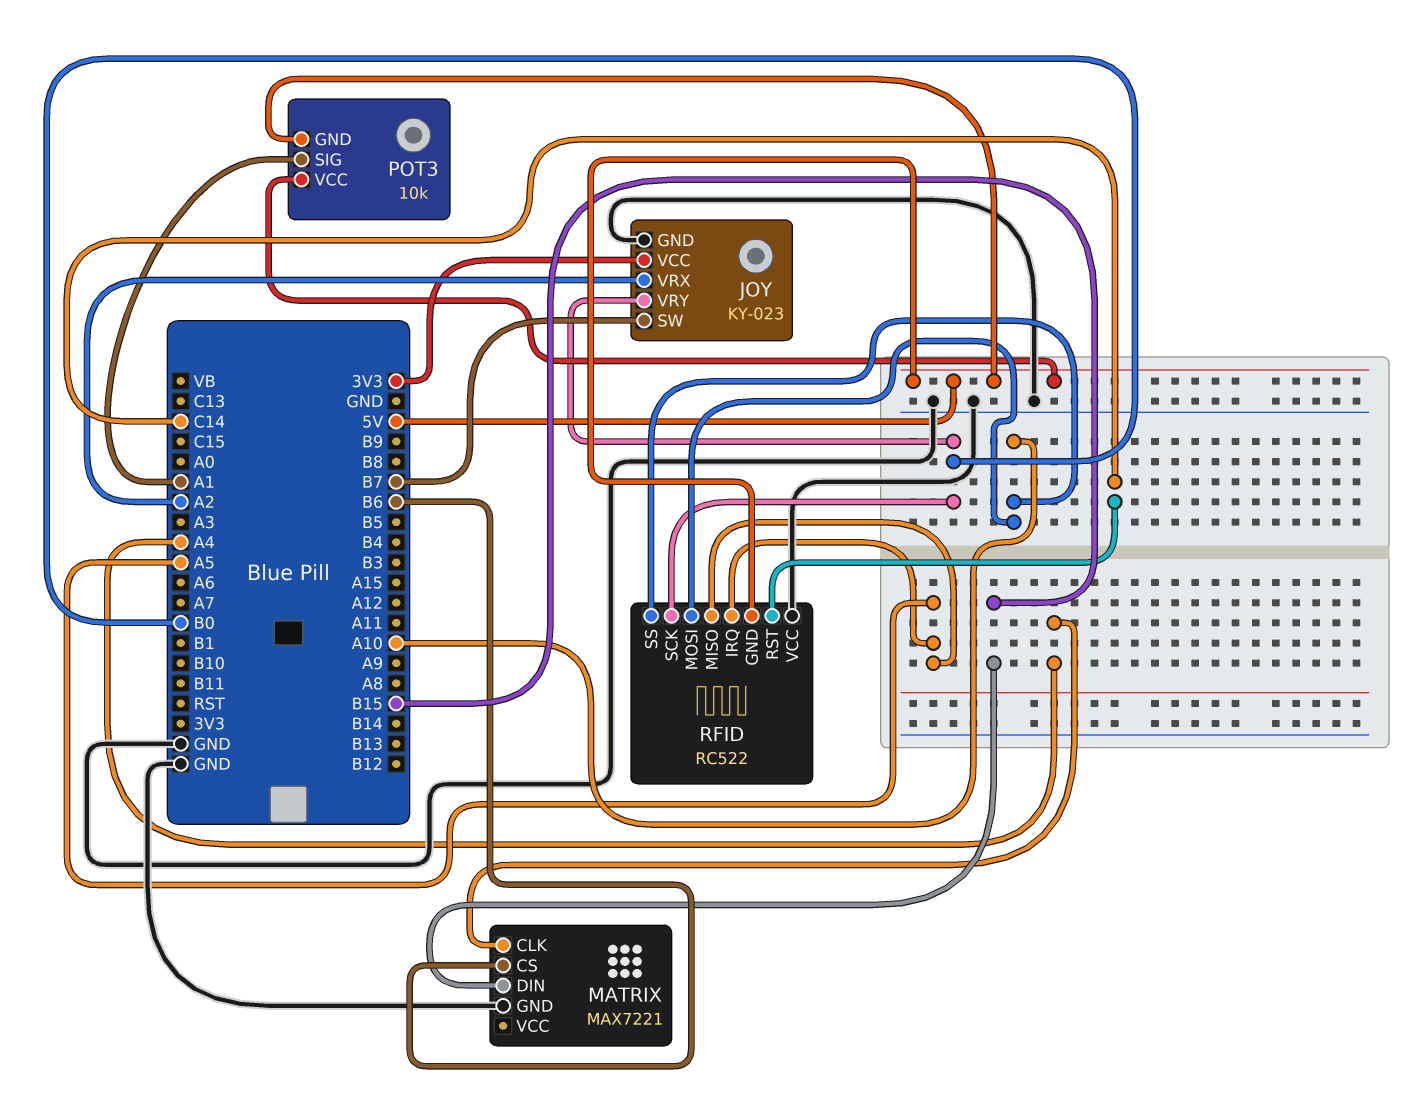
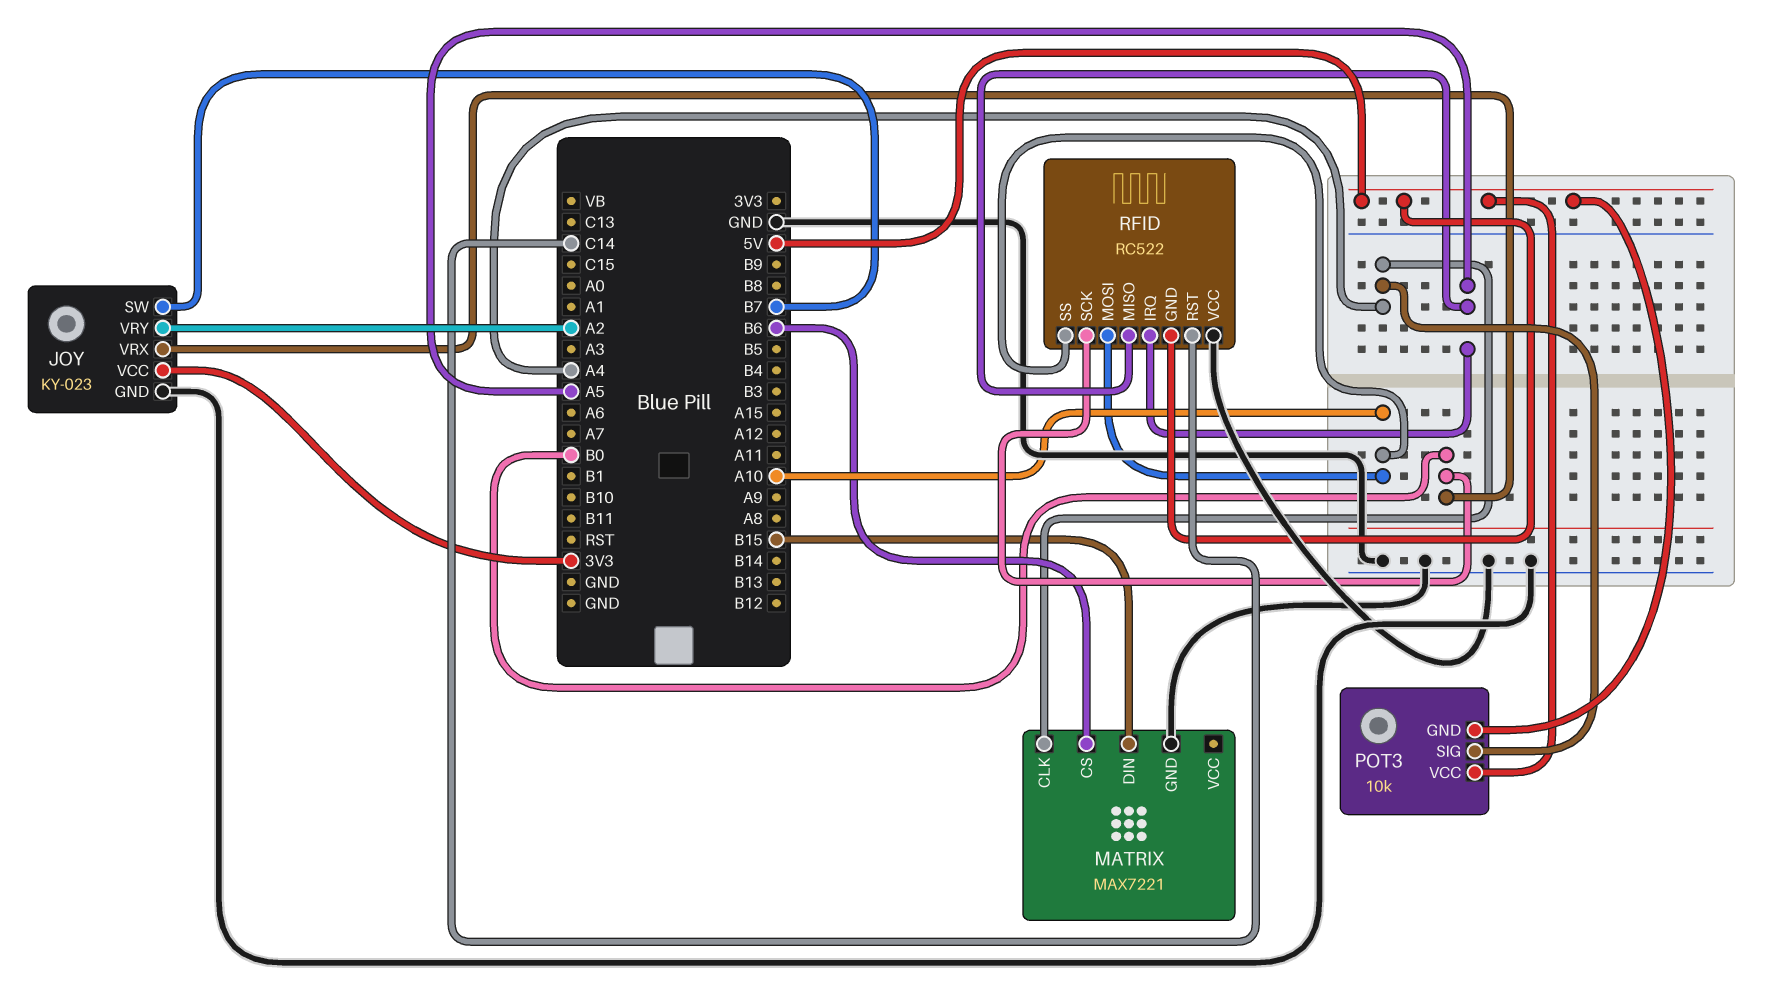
JOY pin VRX: A2 -> B0
JOY pin VRY: B0 -> A2
POT3 pin SIG: A1 -> A4

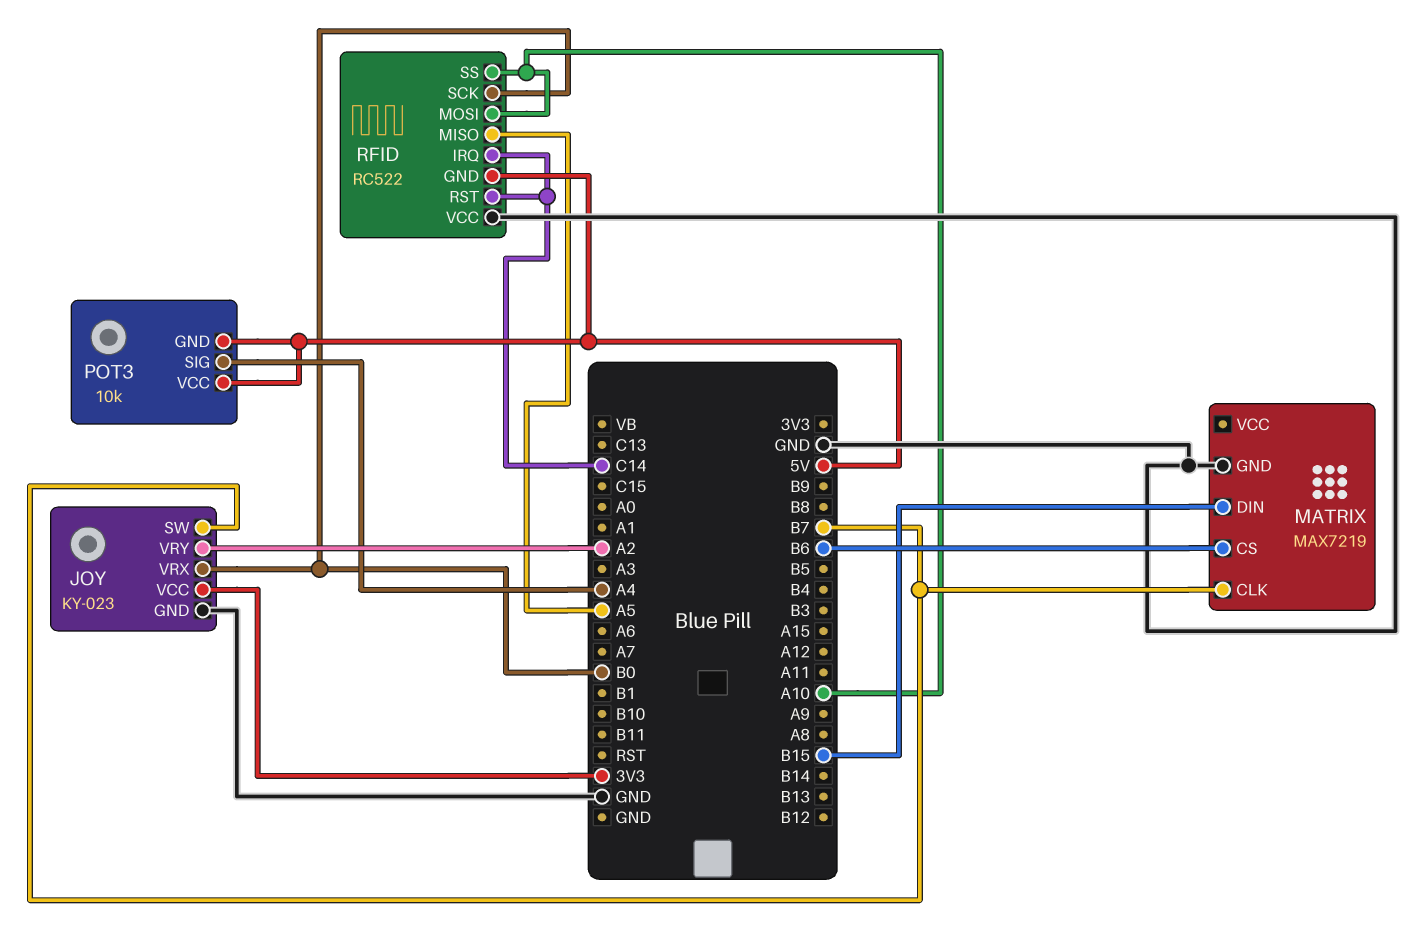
MATRIX: MAX7221 -> MAX7219
MATRIX pin CLK: A4 -> B7
RFID pin IRQ: A5 -> C14

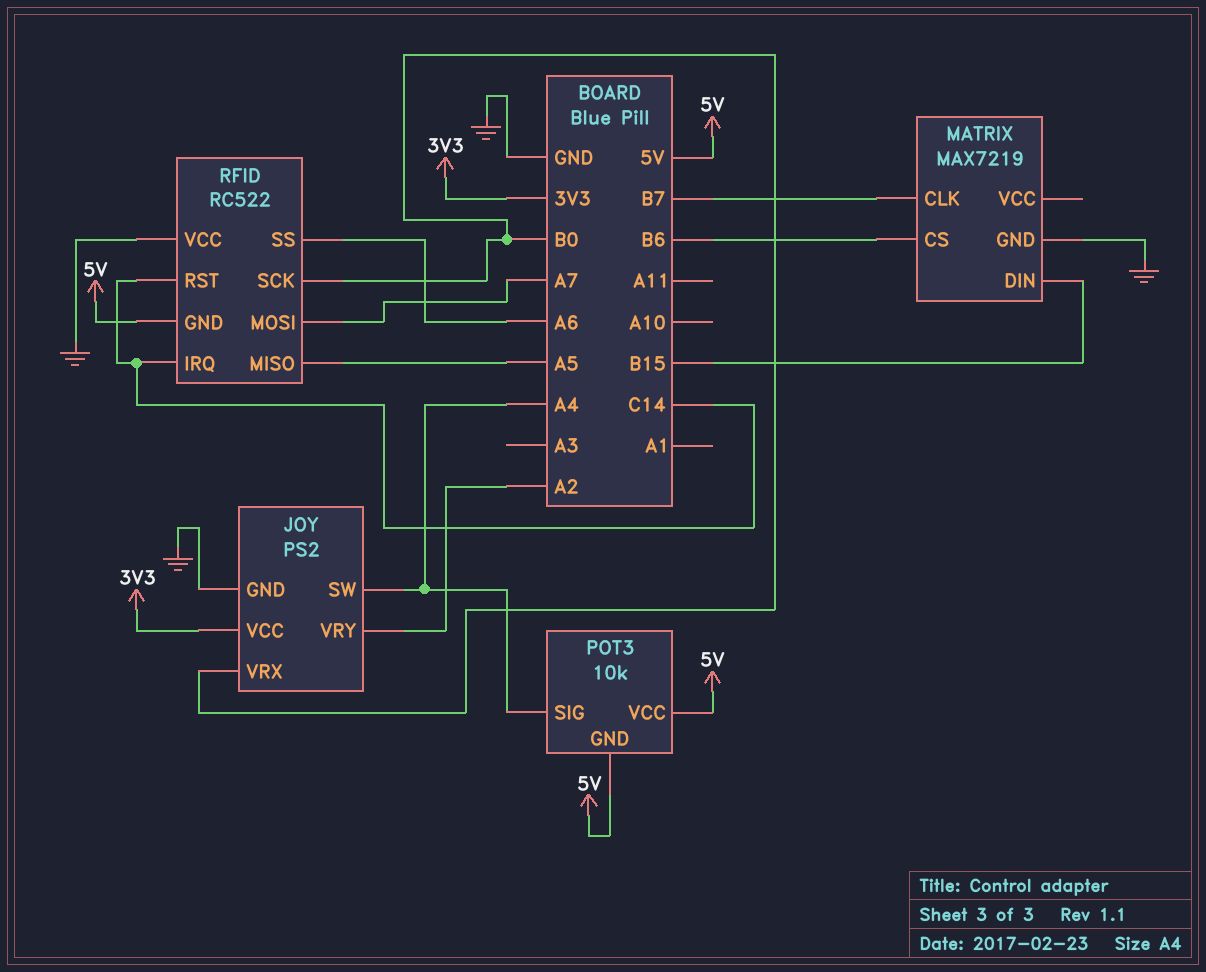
JOY: KY-023 -> PS2
JOY pin SW: B7 -> A4
RFID pin MOSI: A10 -> A7
RFID pin SS: A10 -> A6

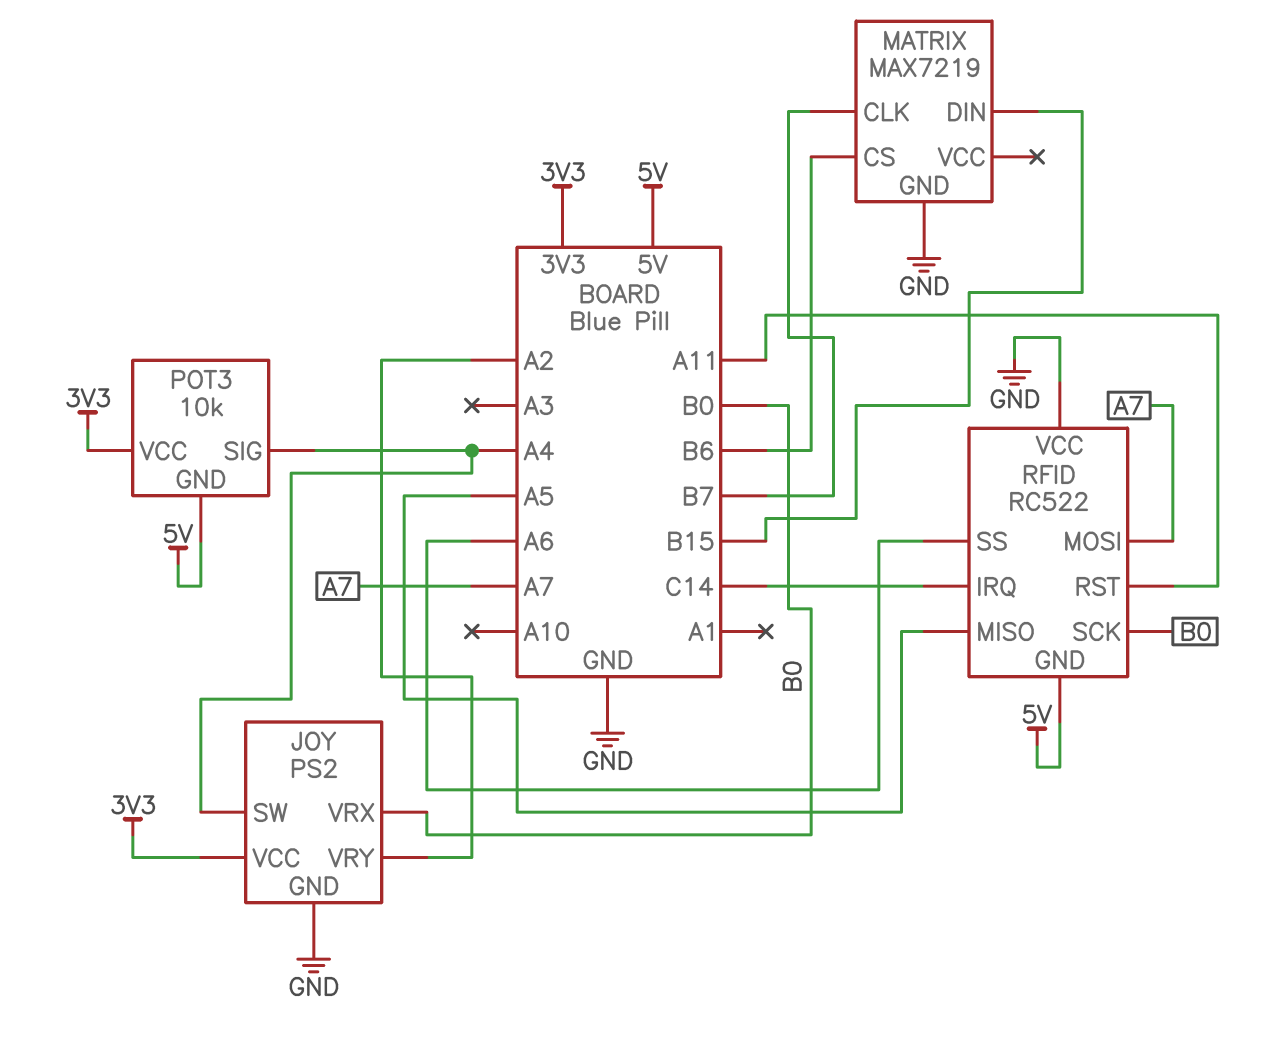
POT3 pin VCC: 5V -> 3V3
RFID pin RST: C14 -> A11

